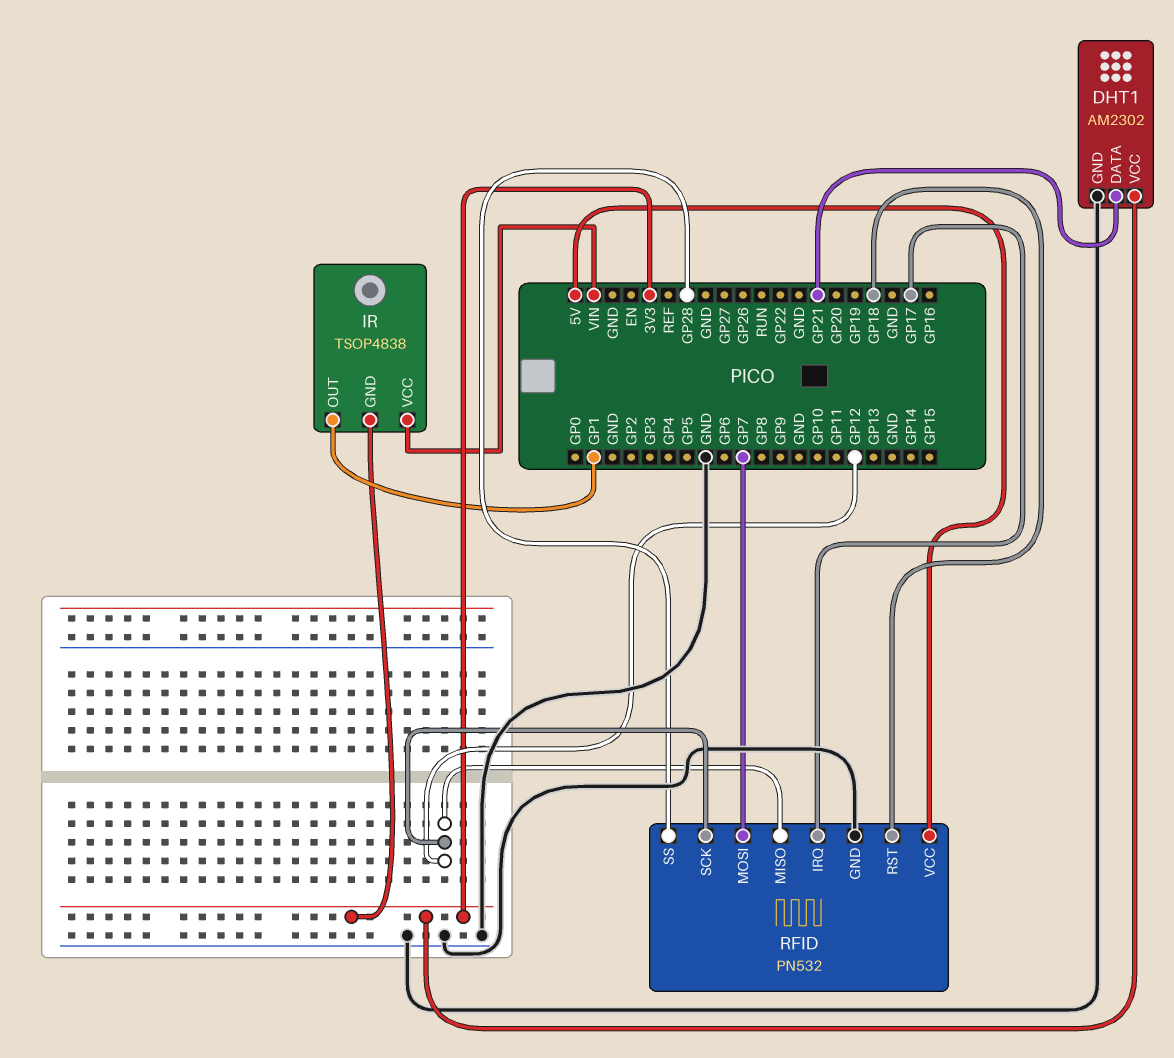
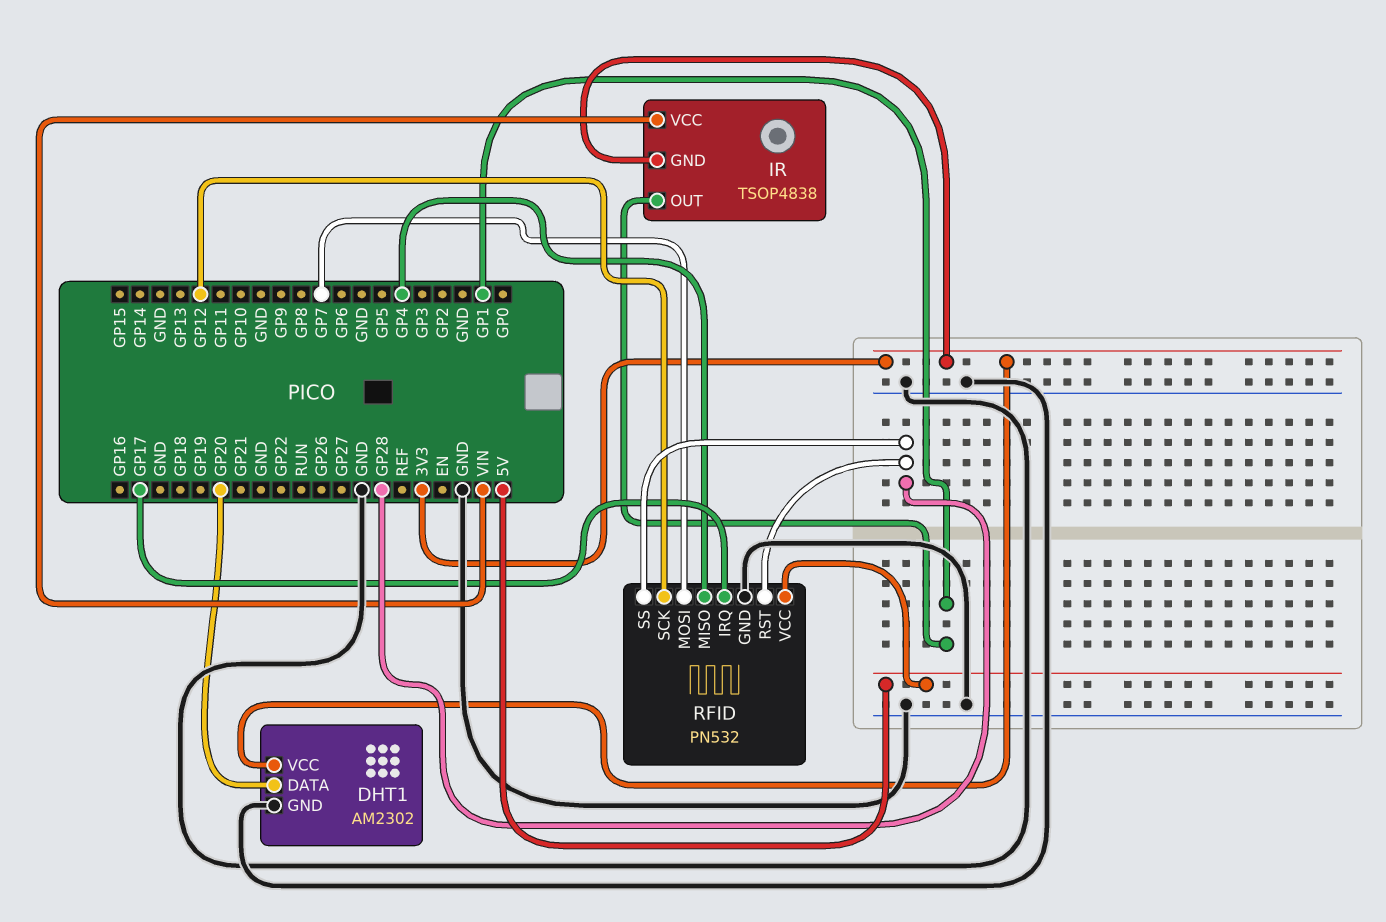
DHT1 pin DATA: GP21 -> GP20
RFID pin MISO: GP12 -> GP4
RFID pin RST: GP18 -> GP28

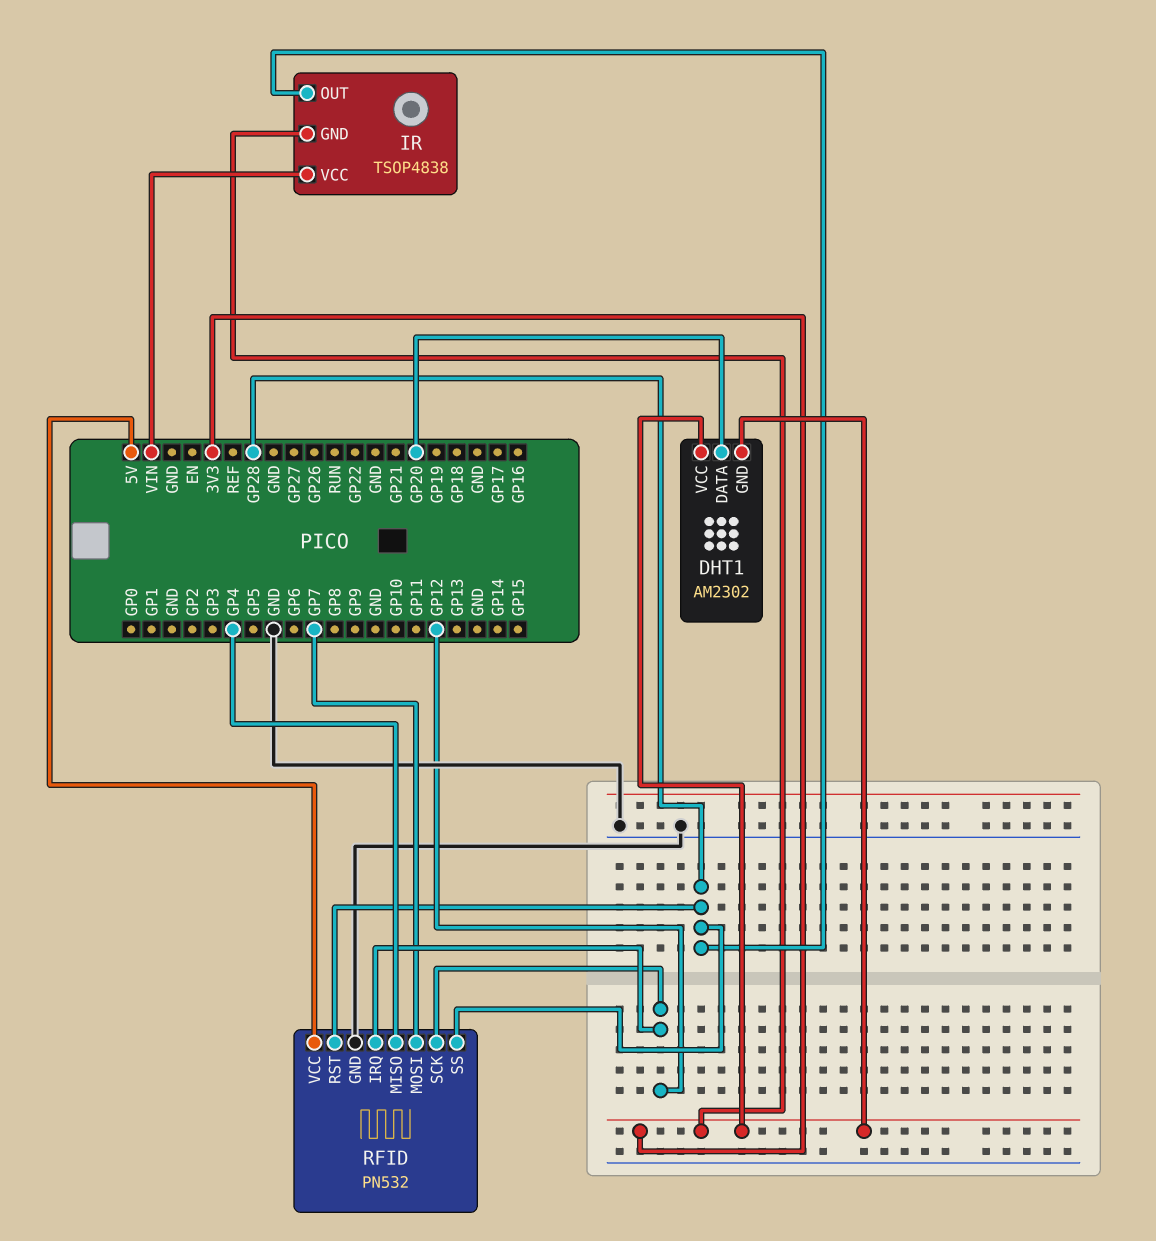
DHT1 pin GND: GND -> 3V3
IR pin OUT: GP1 -> GP28
RFID pin IRQ: GP17 -> GP12

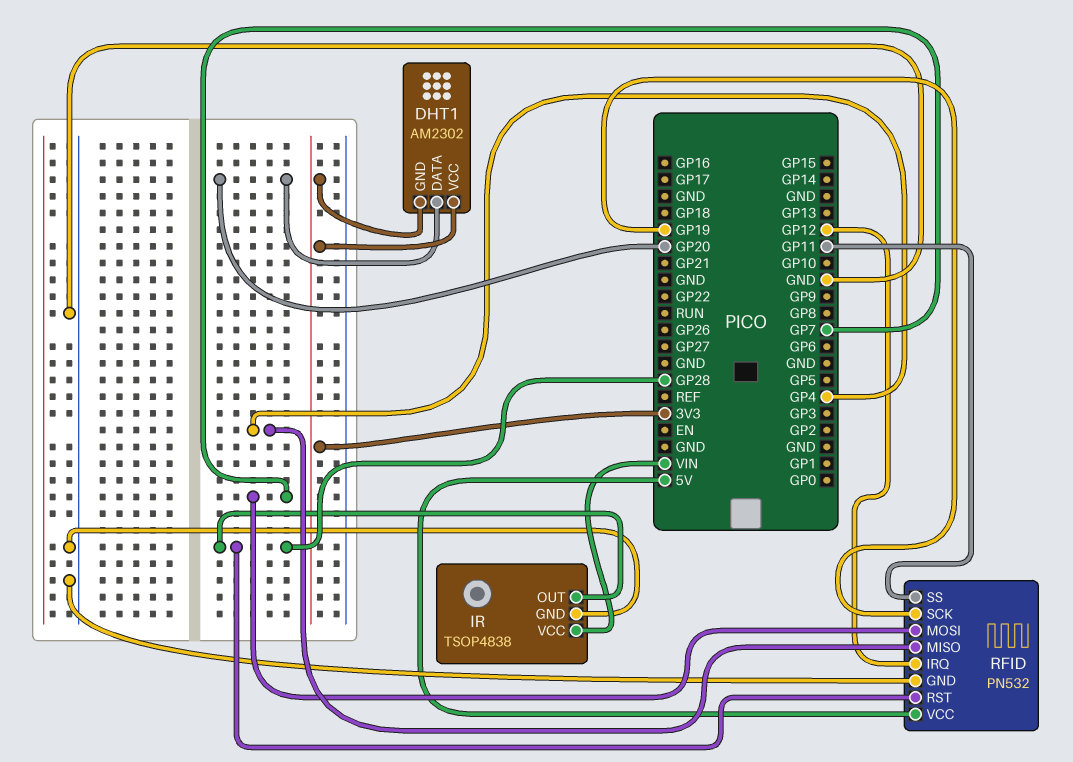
IR pin GND: 3V3 -> GND
RFID pin SCK: GP12 -> GP19
RFID pin SS: GP28 -> GP11

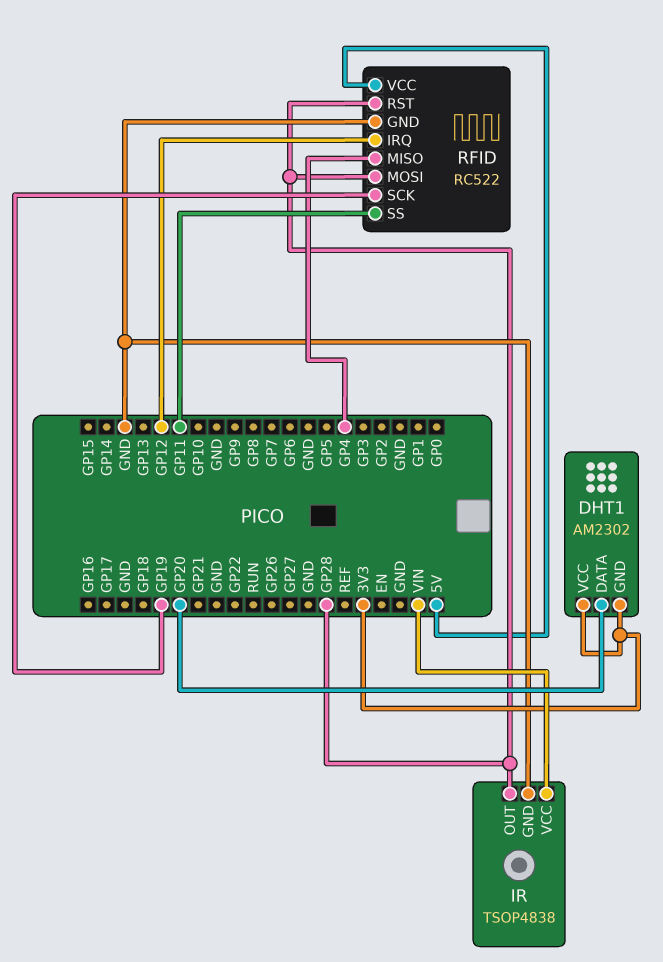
RFID: PN532 -> RC522
RFID pin MOSI: GP7 -> GP28

